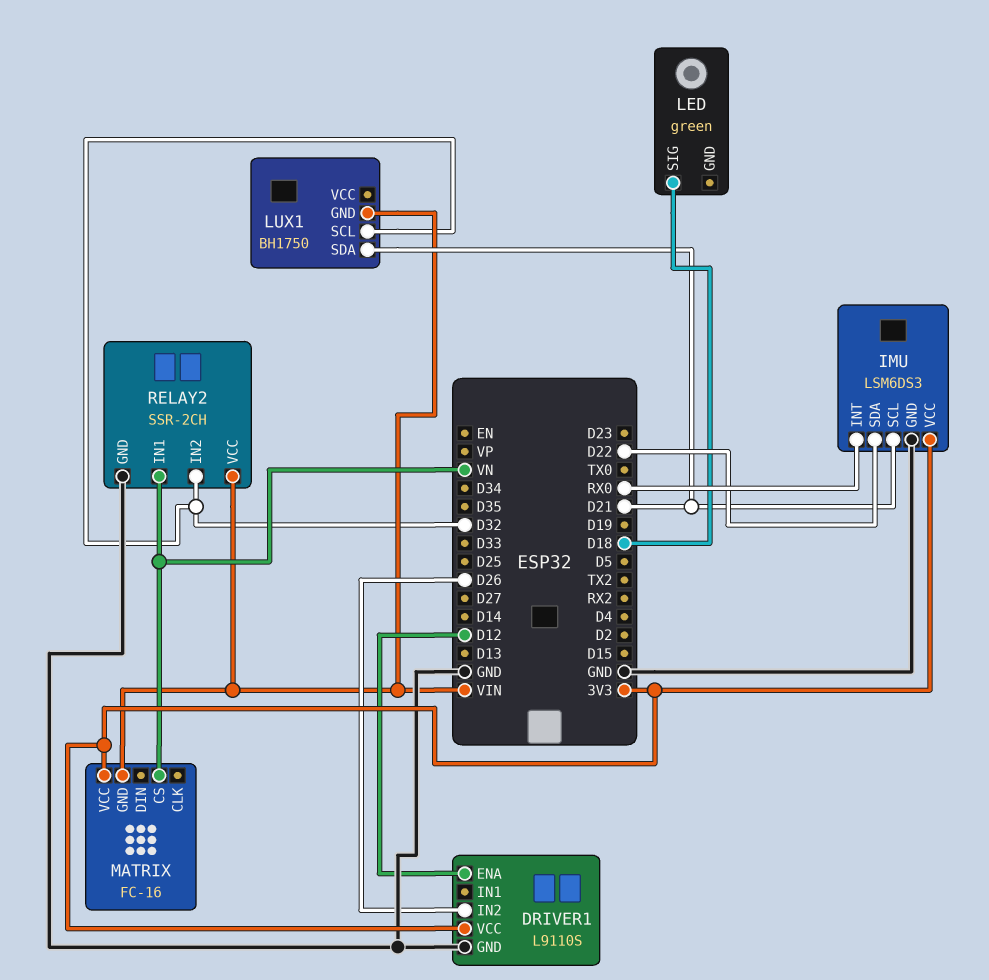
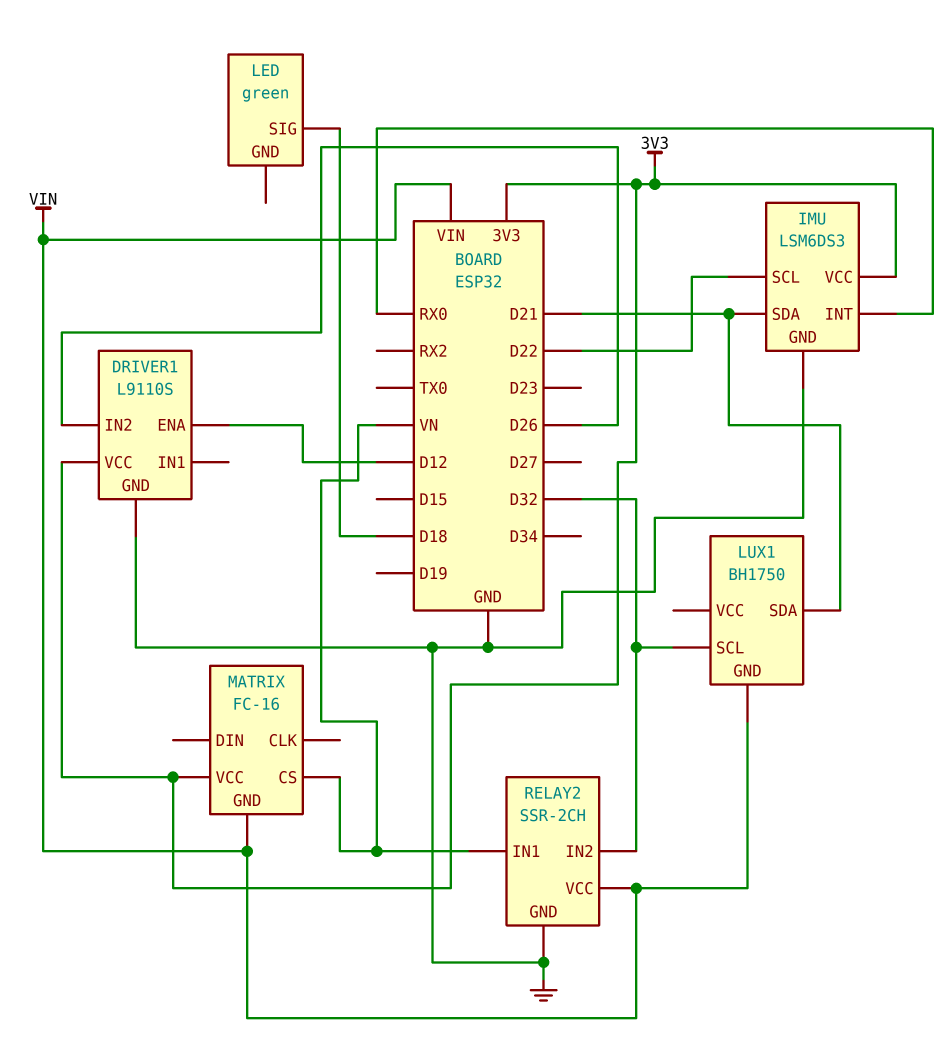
IMU pin SCL: D21 -> D22
IMU pin SDA: D22 -> D21

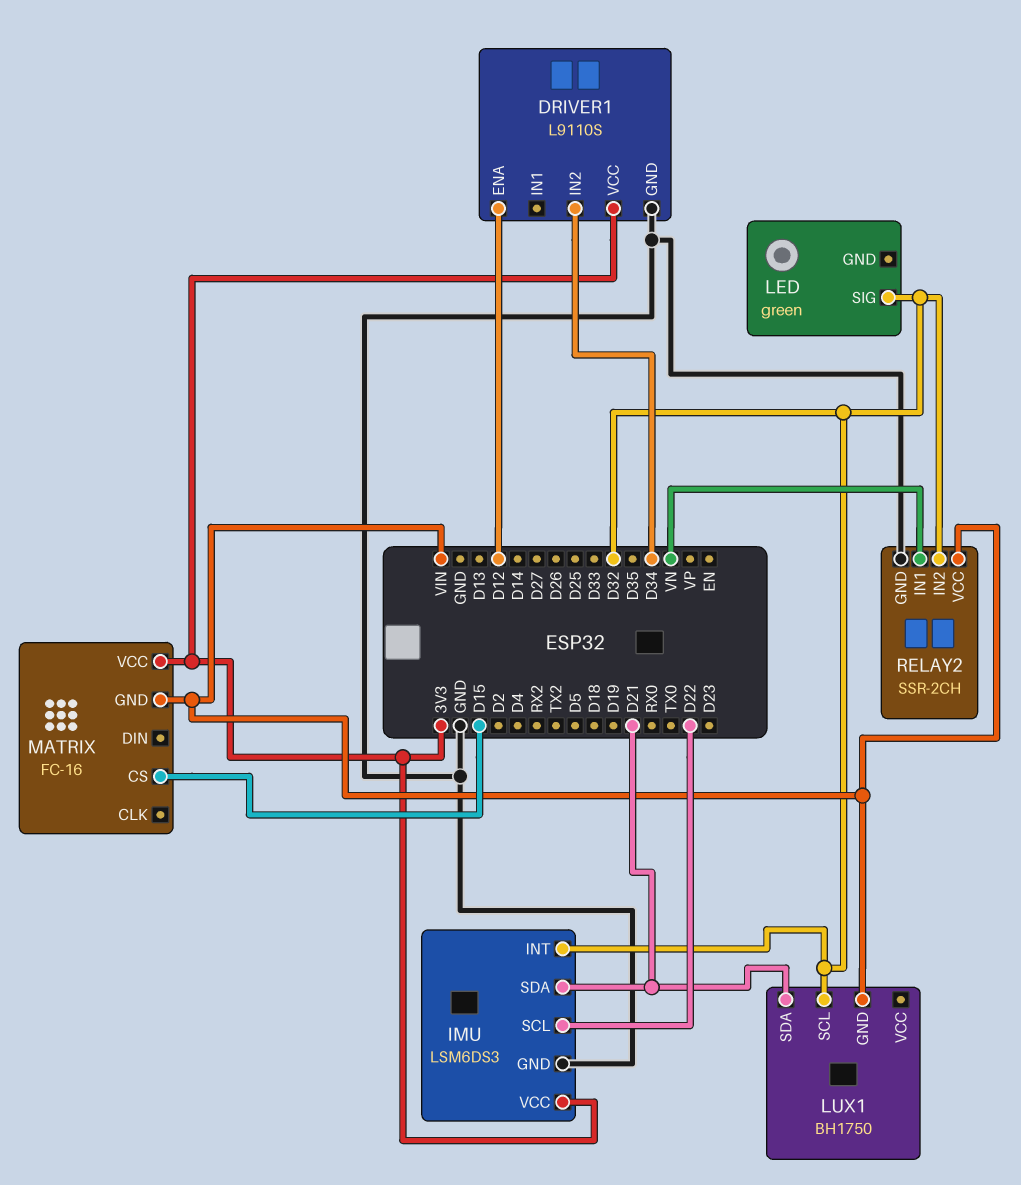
DRIVER1 pin IN2: D26 -> D34
IMU pin INT: RX0 -> D32
LED pin SIG: D18 -> D32
MATRIX pin CS: VN -> D15

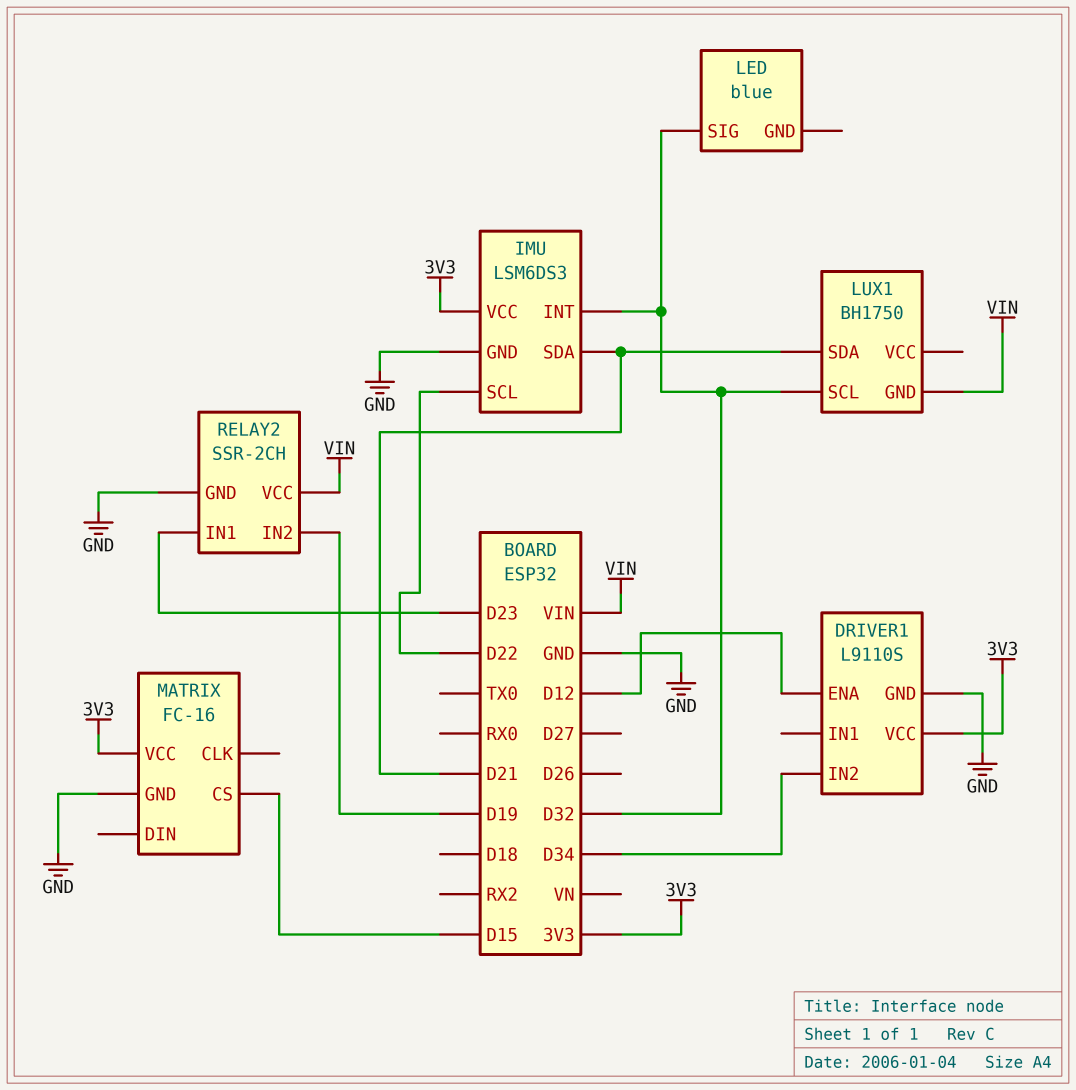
LED: green -> blue
MATRIX pin GND: VIN -> GND
RELAY2 pin IN1: VN -> D23
RELAY2 pin IN2: D32 -> D19

